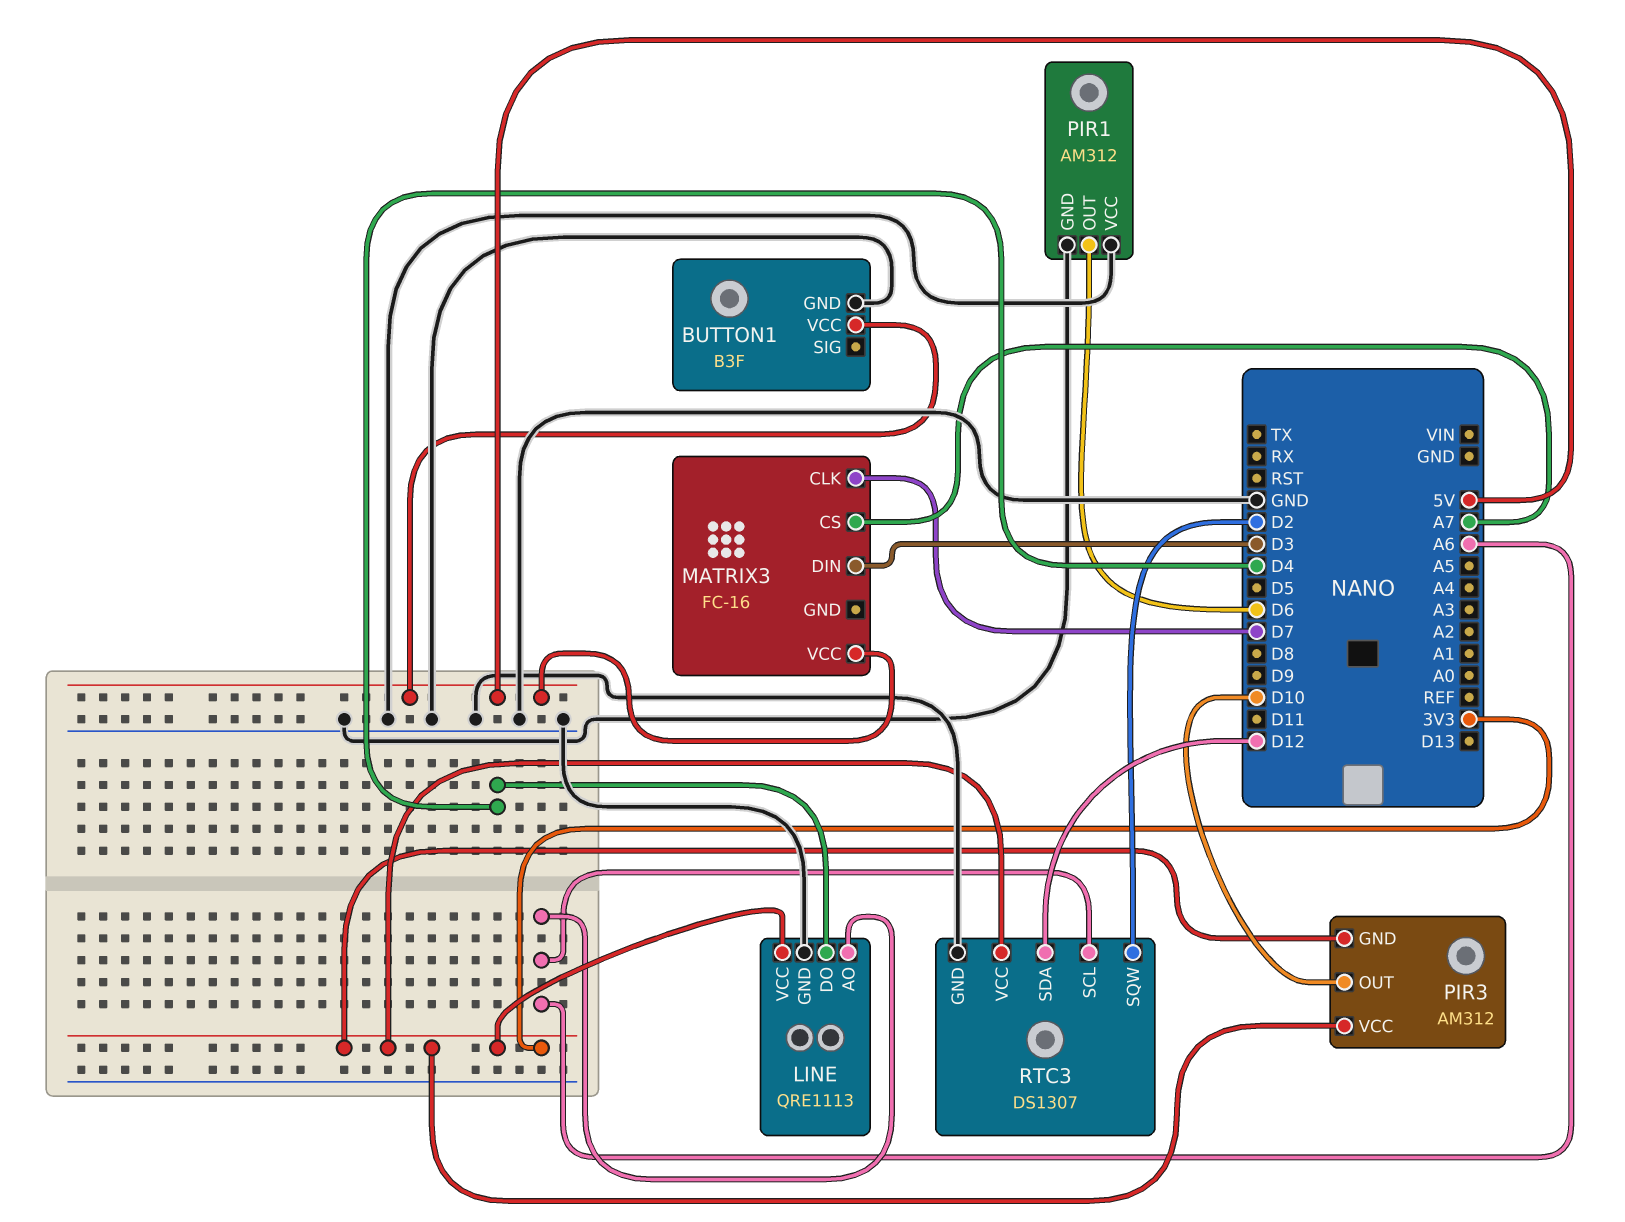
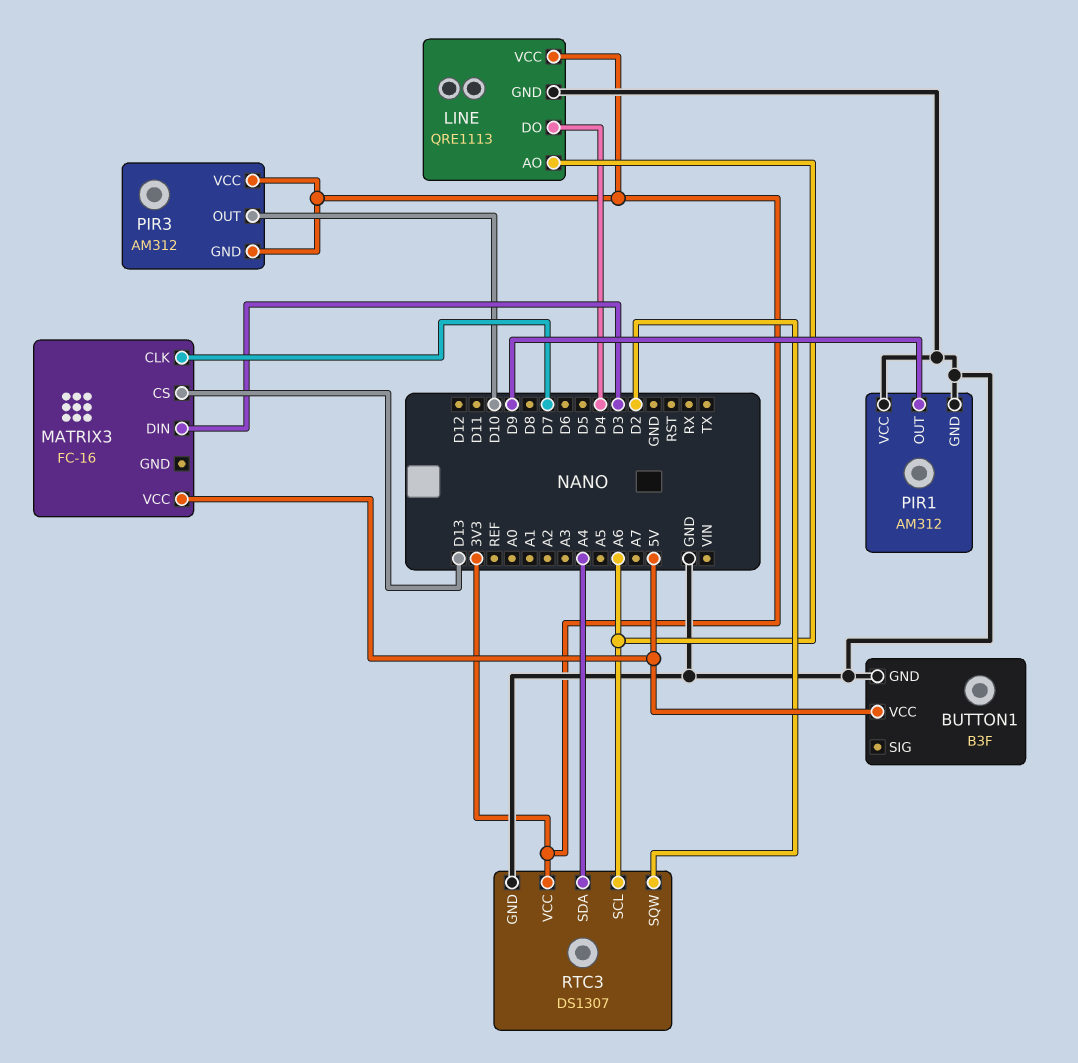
MATRIX3 pin CS: A7 -> D13
PIR1 pin OUT: D6 -> D9
RTC3 pin SDA: D12 -> A4

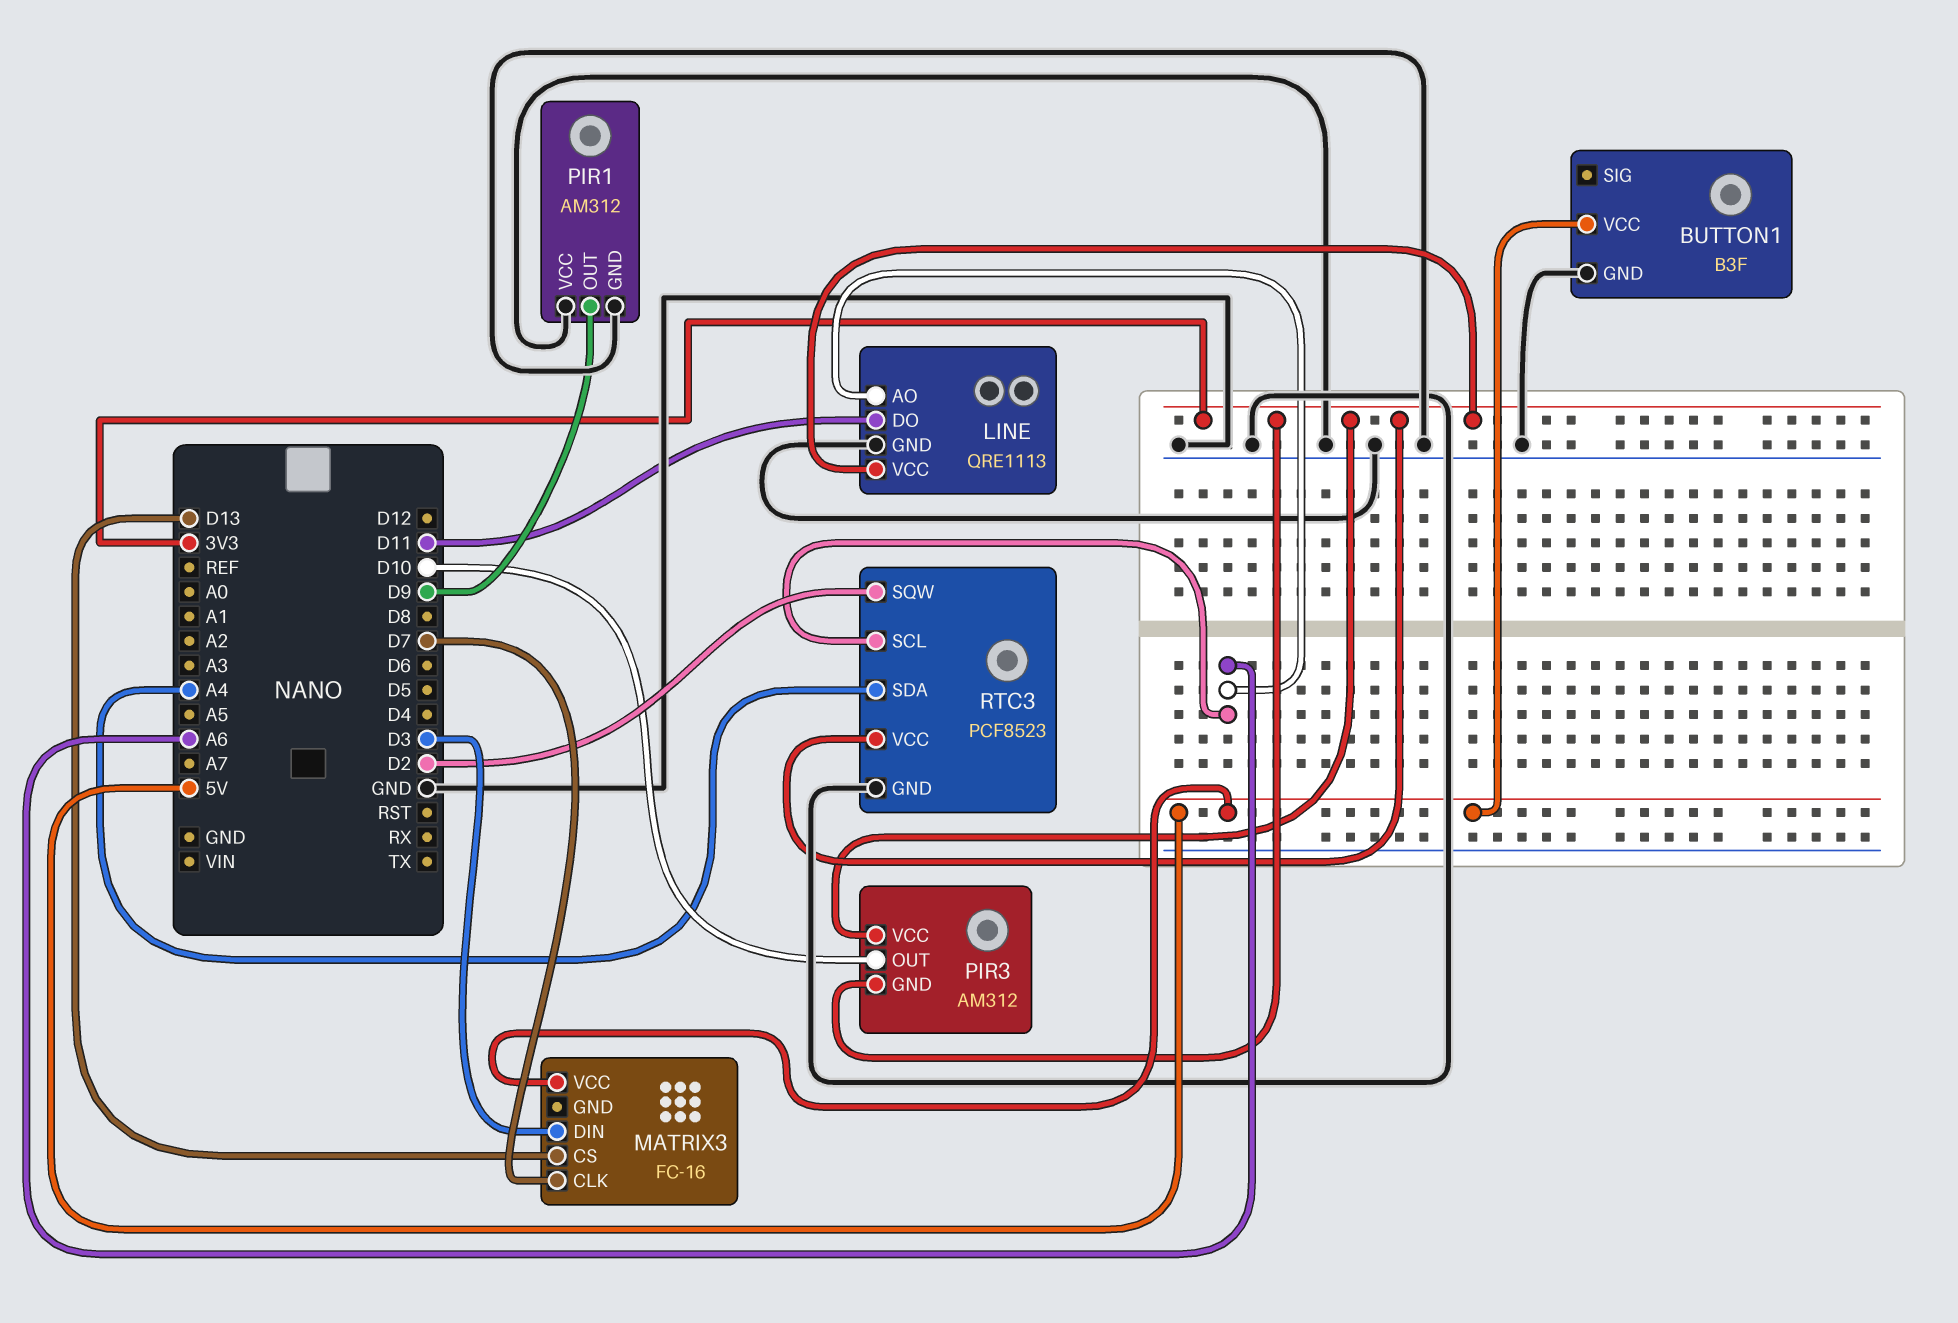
LINE pin DO: D4 -> D11
RTC3: DS1307 -> PCF8523

